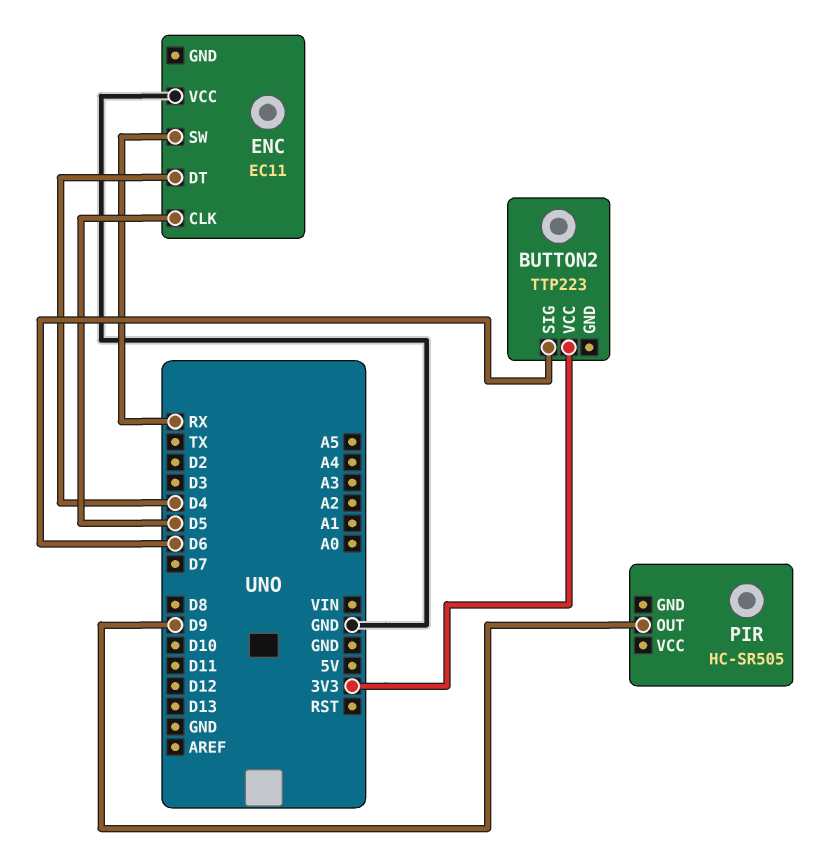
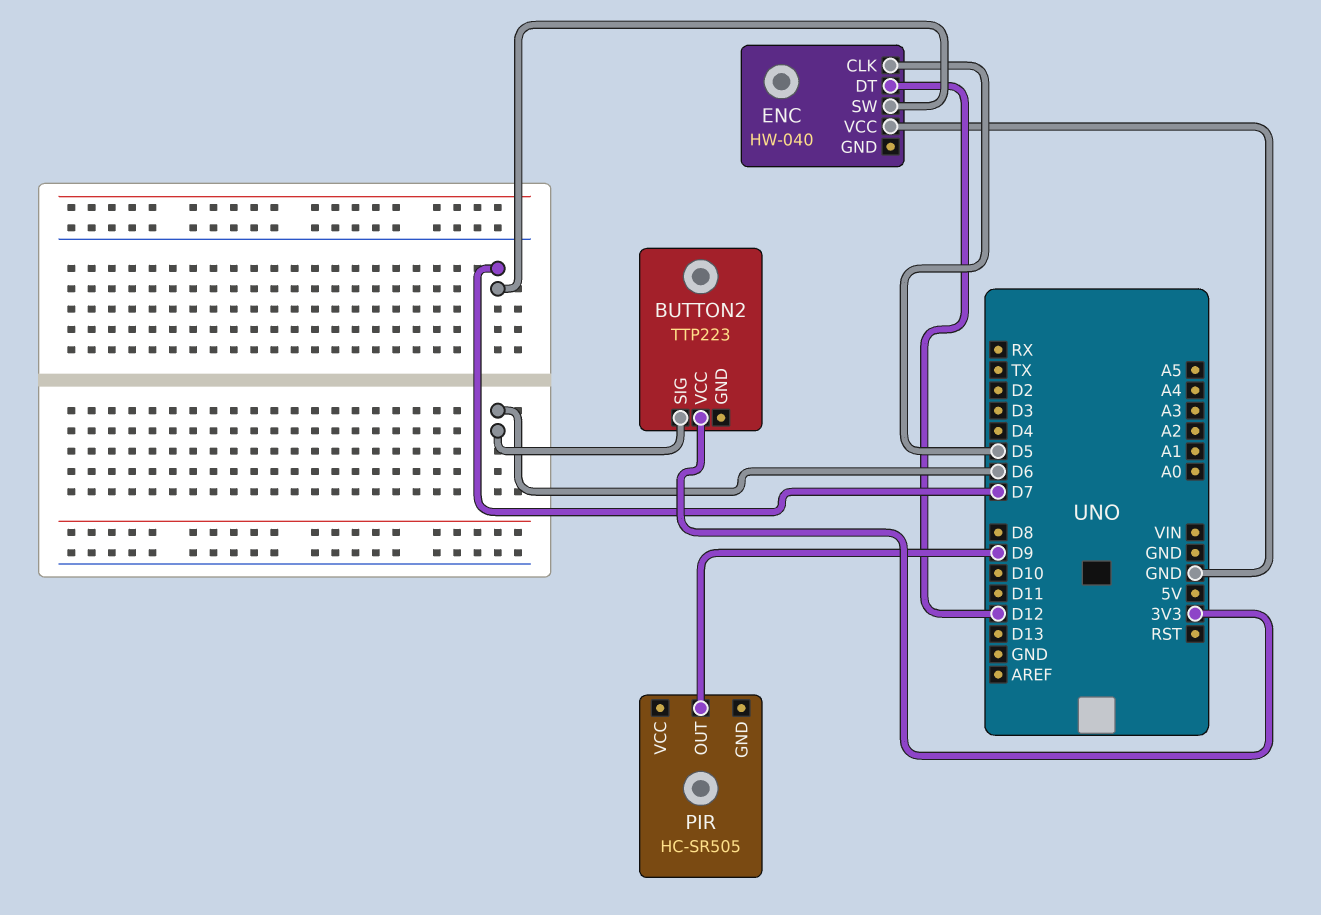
ENC: EC11 -> HW-040
ENC pin DT: D4 -> D12
ENC pin SW: RX -> D7

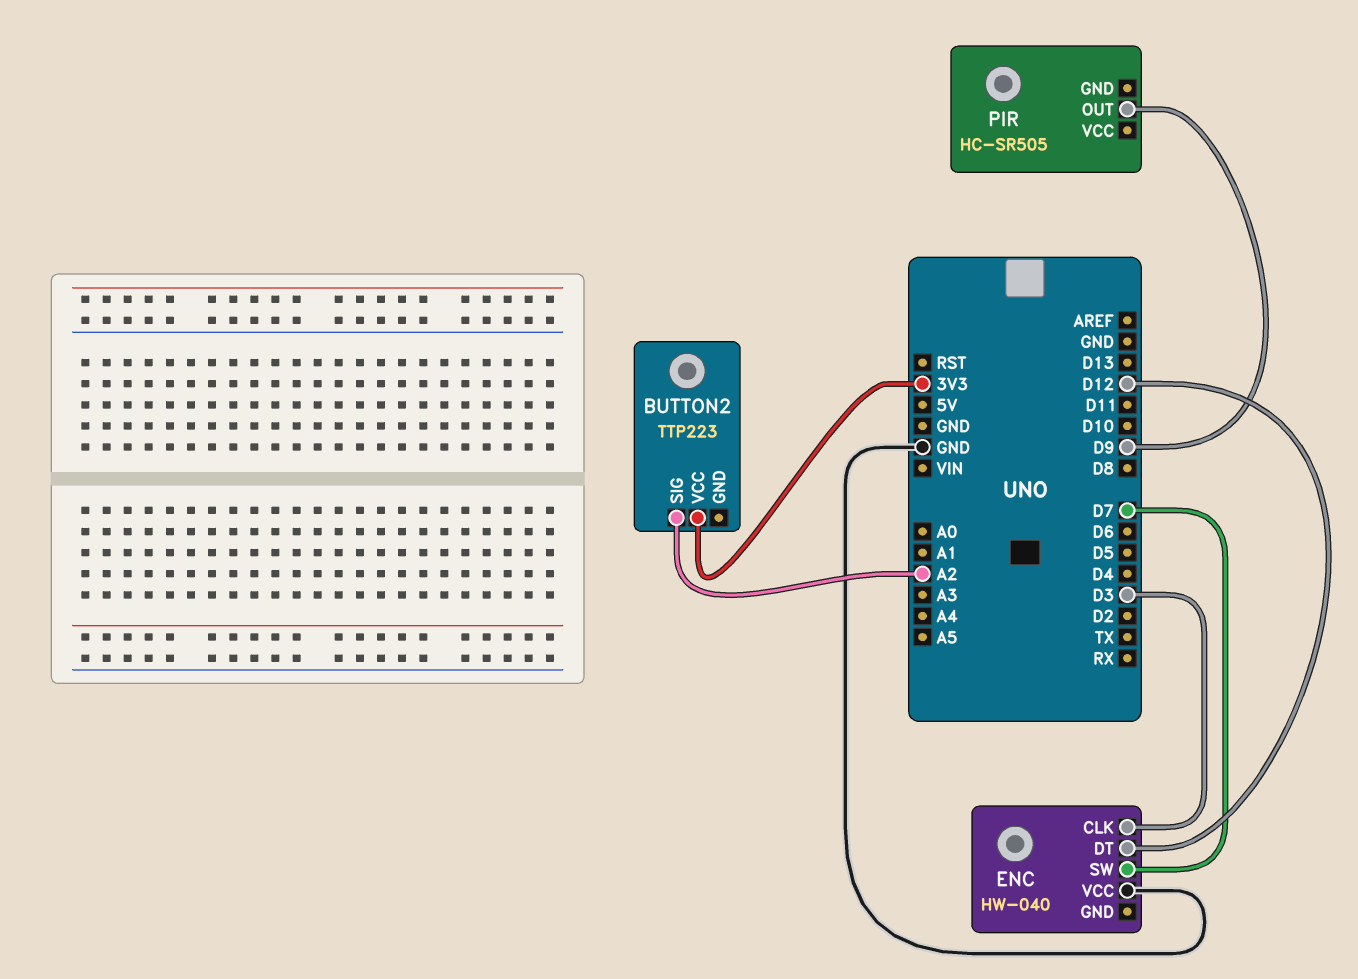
BUTTON2 pin SIG: D6 -> A2
ENC pin CLK: D5 -> D3

